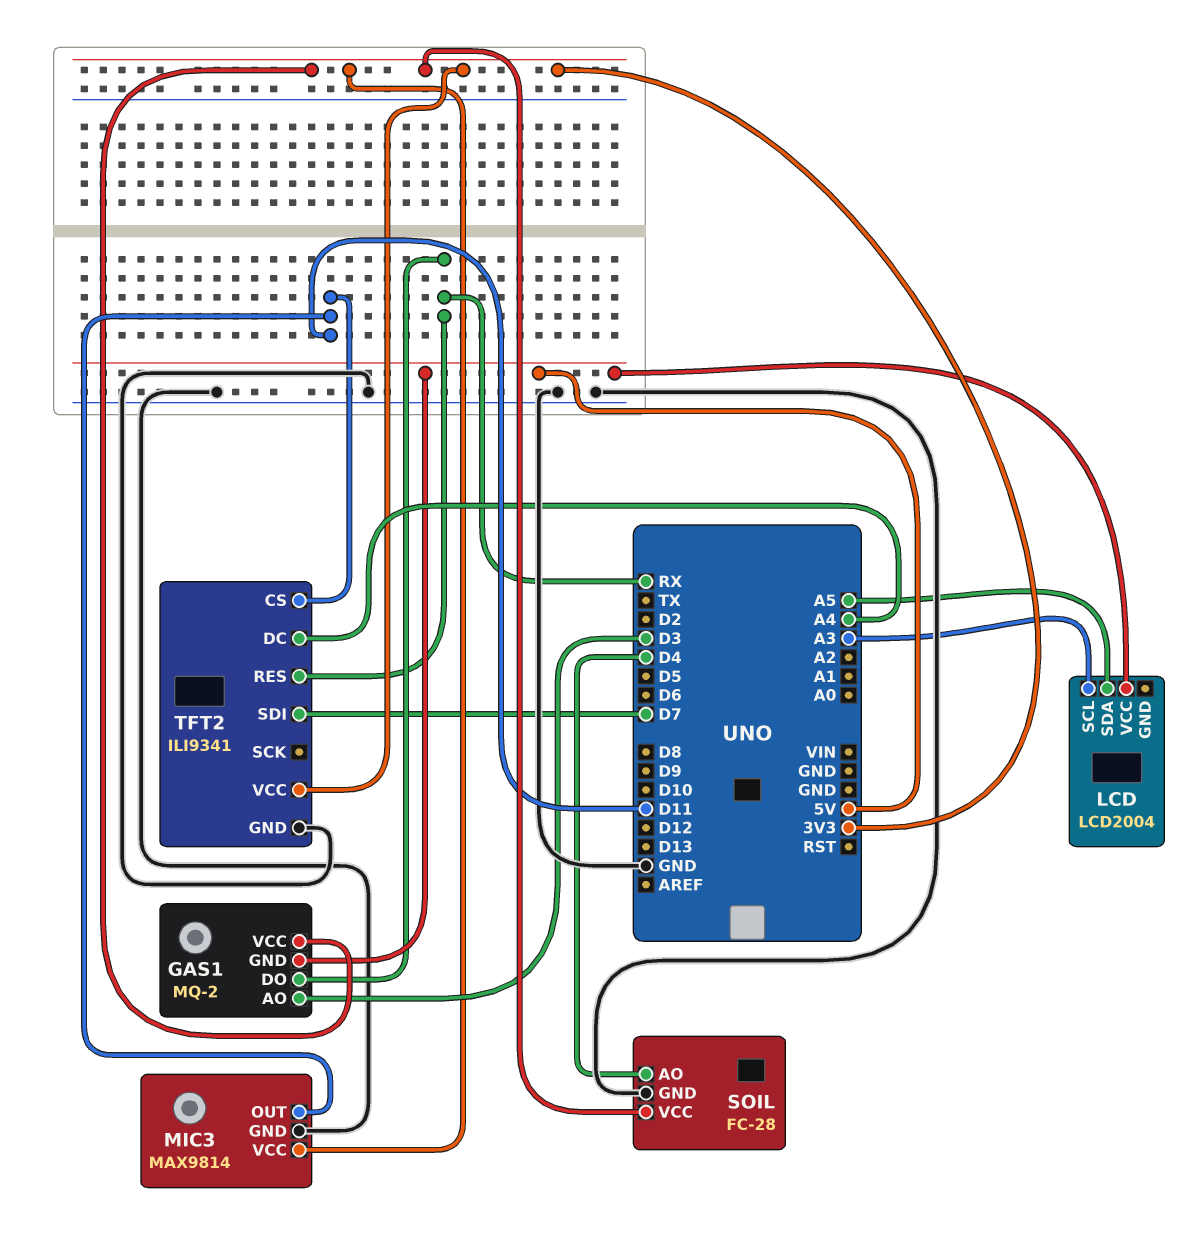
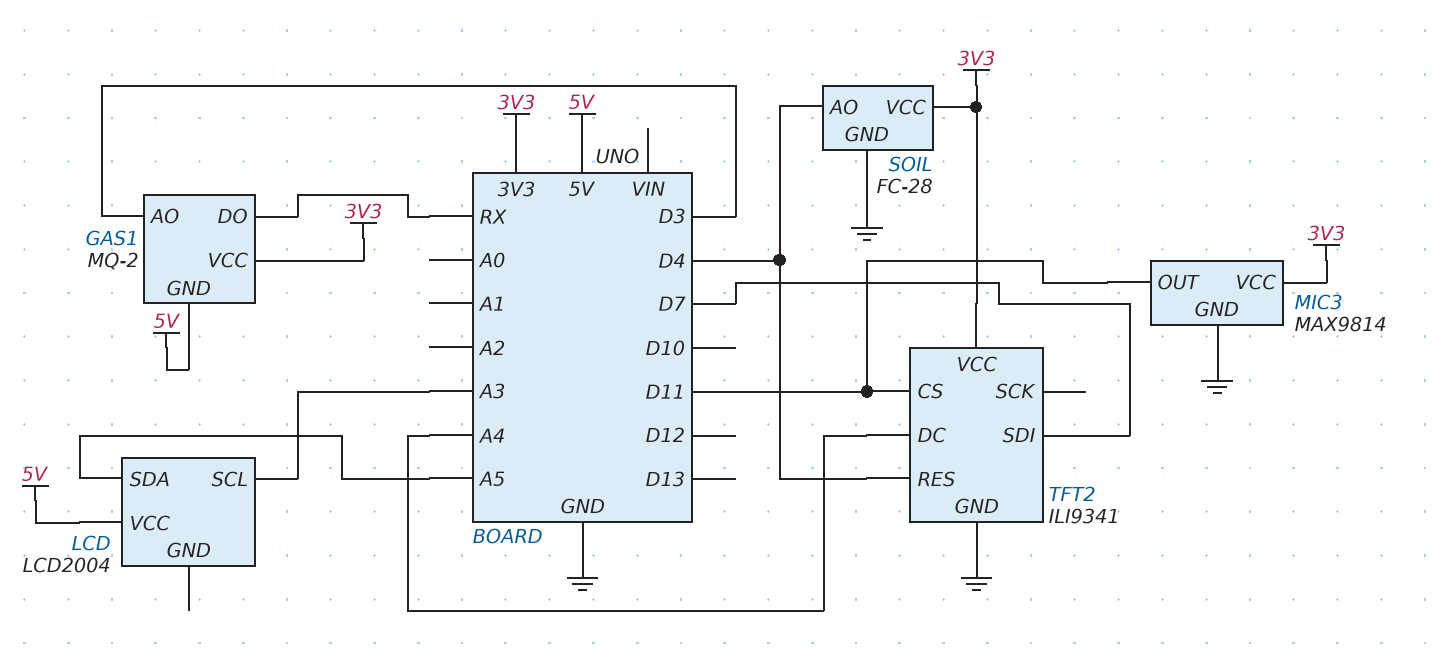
TFT2 pin RES: RX -> D4

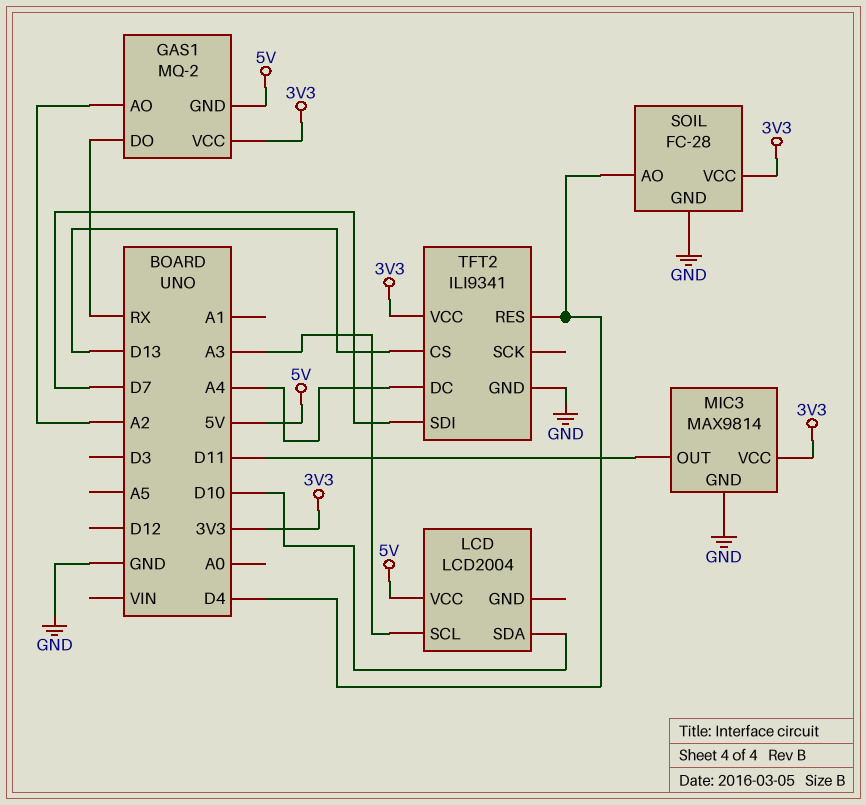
GAS1 pin AO: D3 -> A2
LCD pin SDA: A5 -> D10
TFT2 pin CS: D11 -> D13

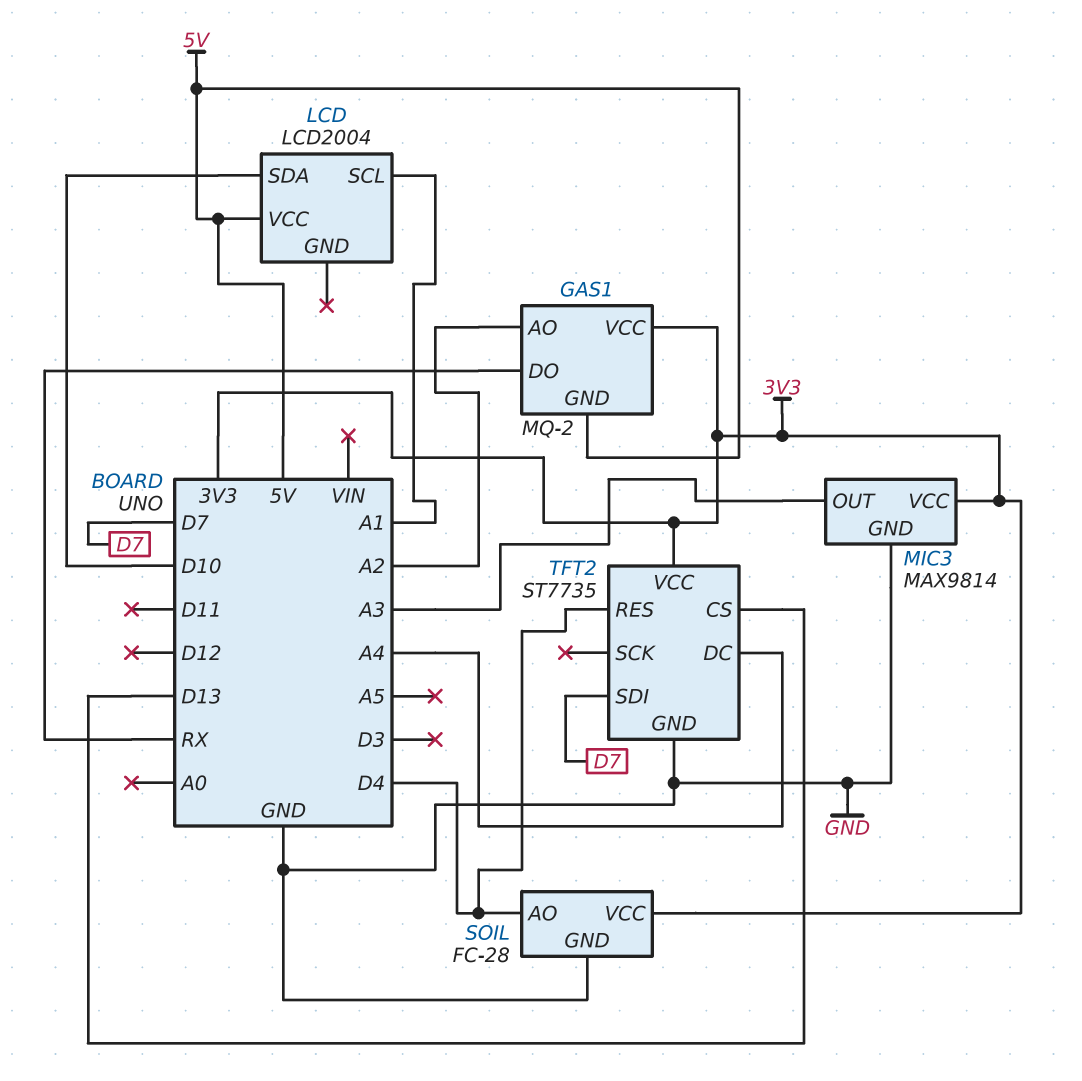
LCD pin SCL: A3 -> A1
MIC3 pin OUT: D11 -> A3
TFT2: ILI9341 -> ST7735

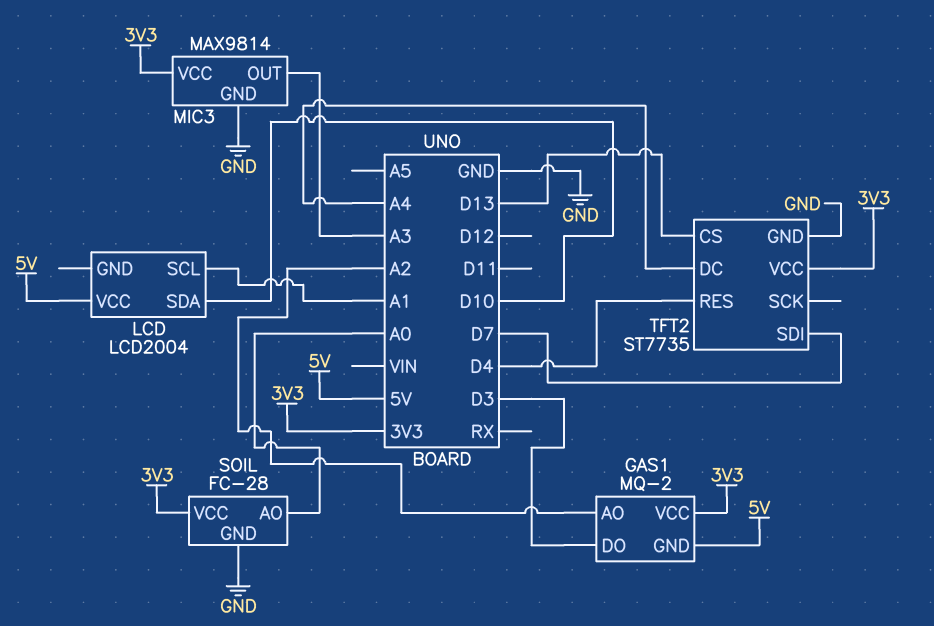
GAS1 pin DO: RX -> D3
SOIL pin AO: D4 -> A0

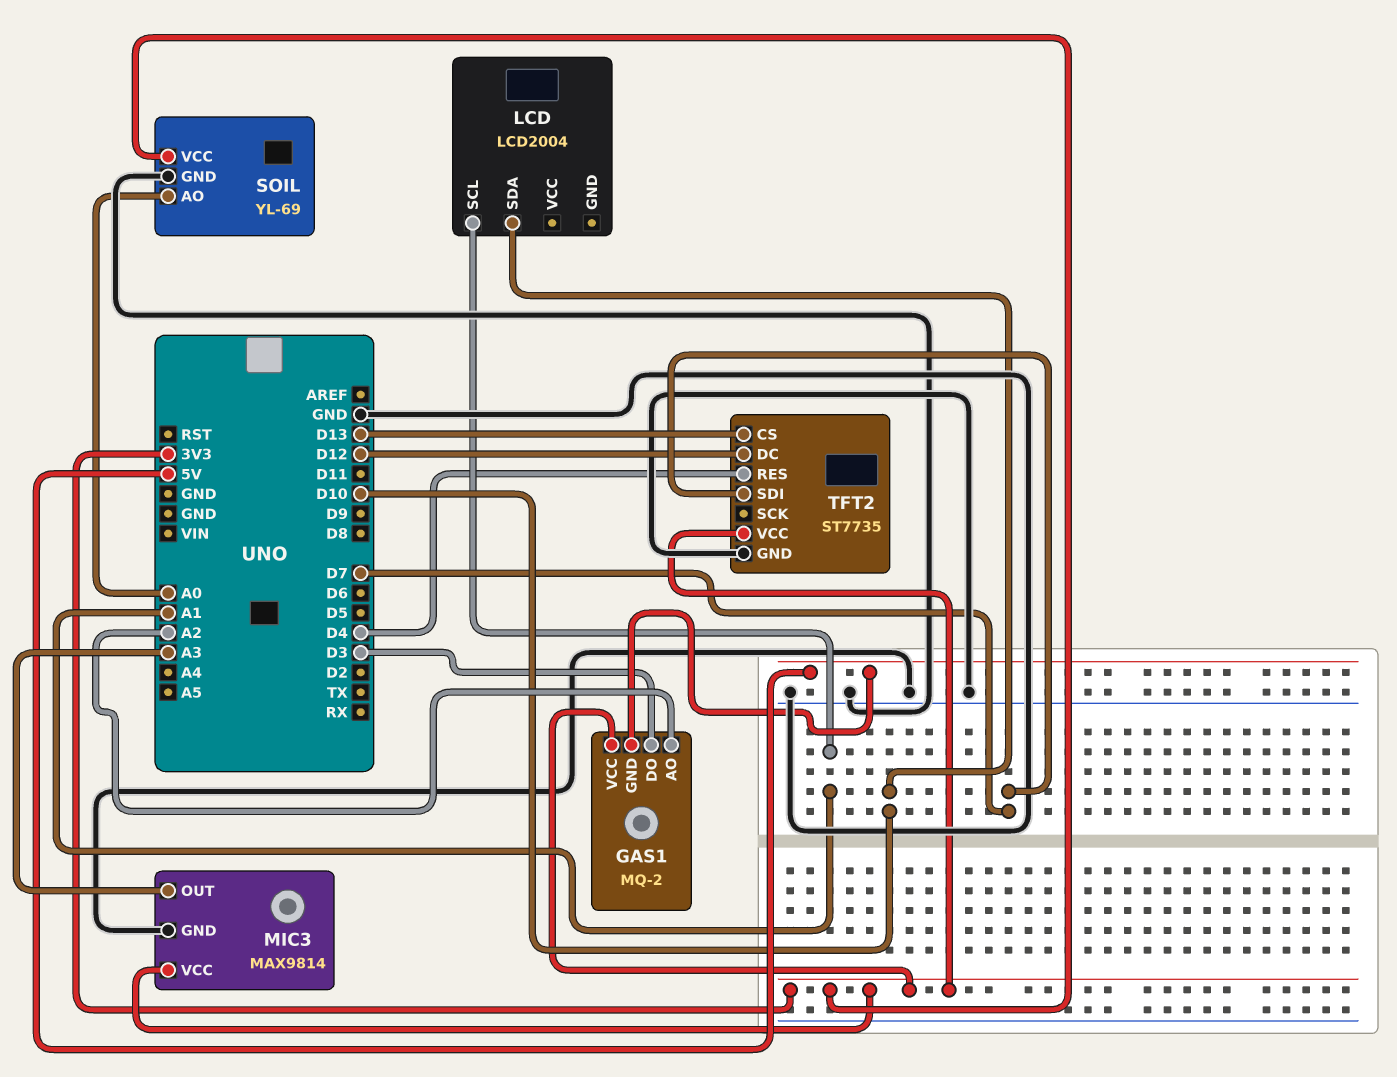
LCD pin VCC: 5V -> none
SOIL: FC-28 -> YL-69
TFT2 pin DC: A4 -> D12

